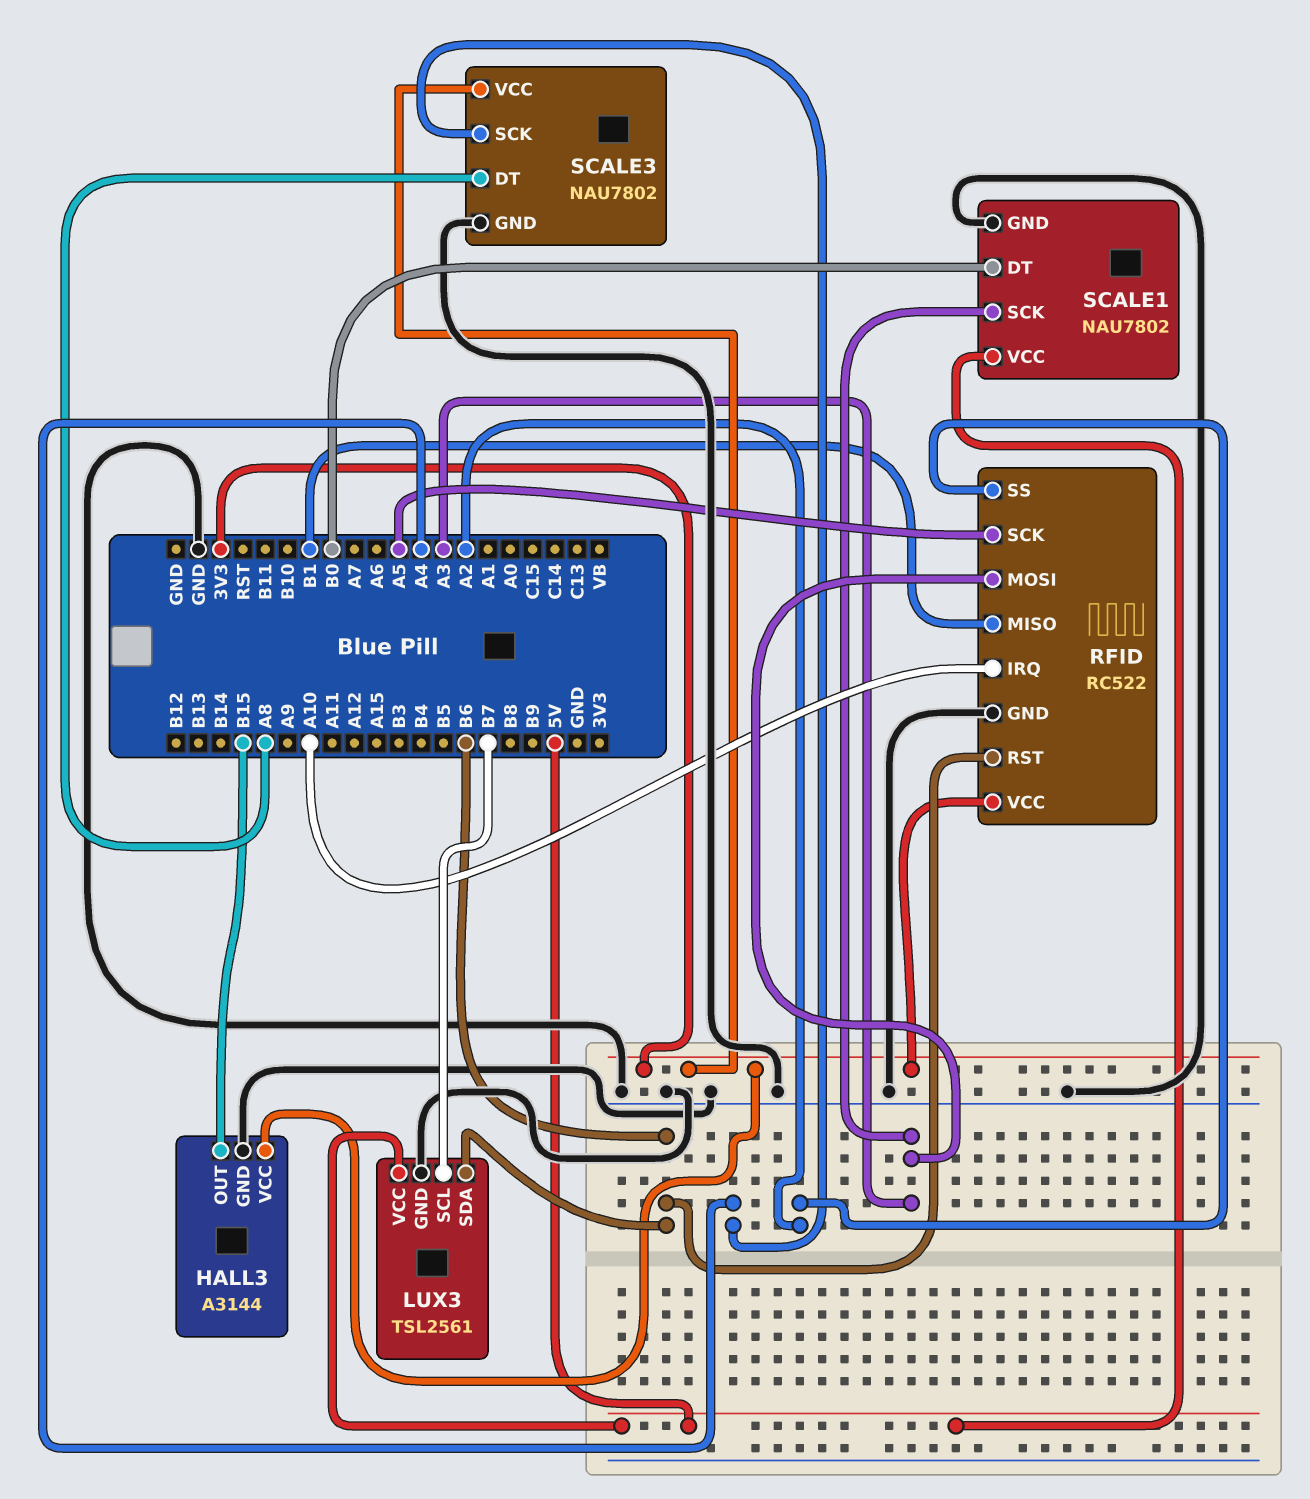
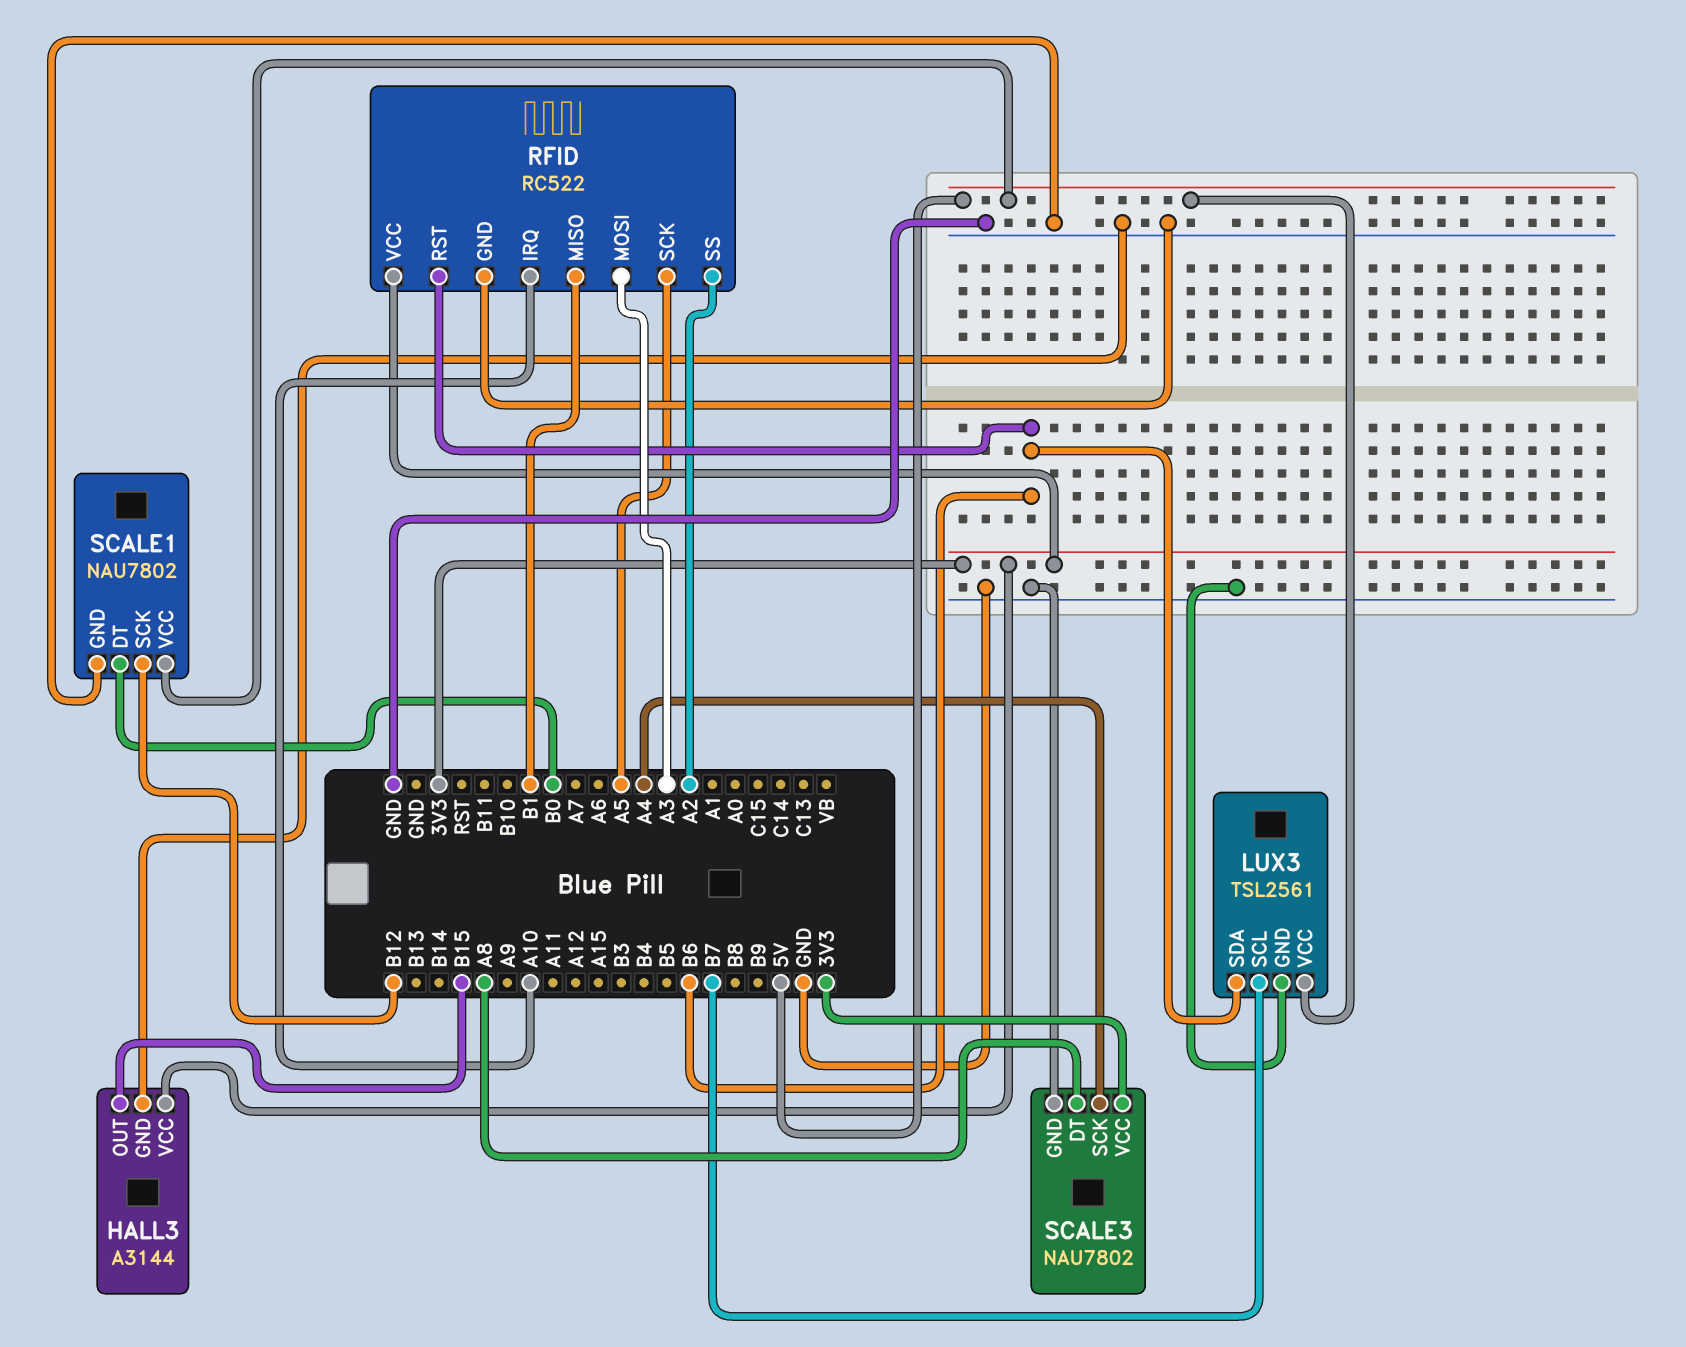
SCALE1 pin SCK: A3 -> B12

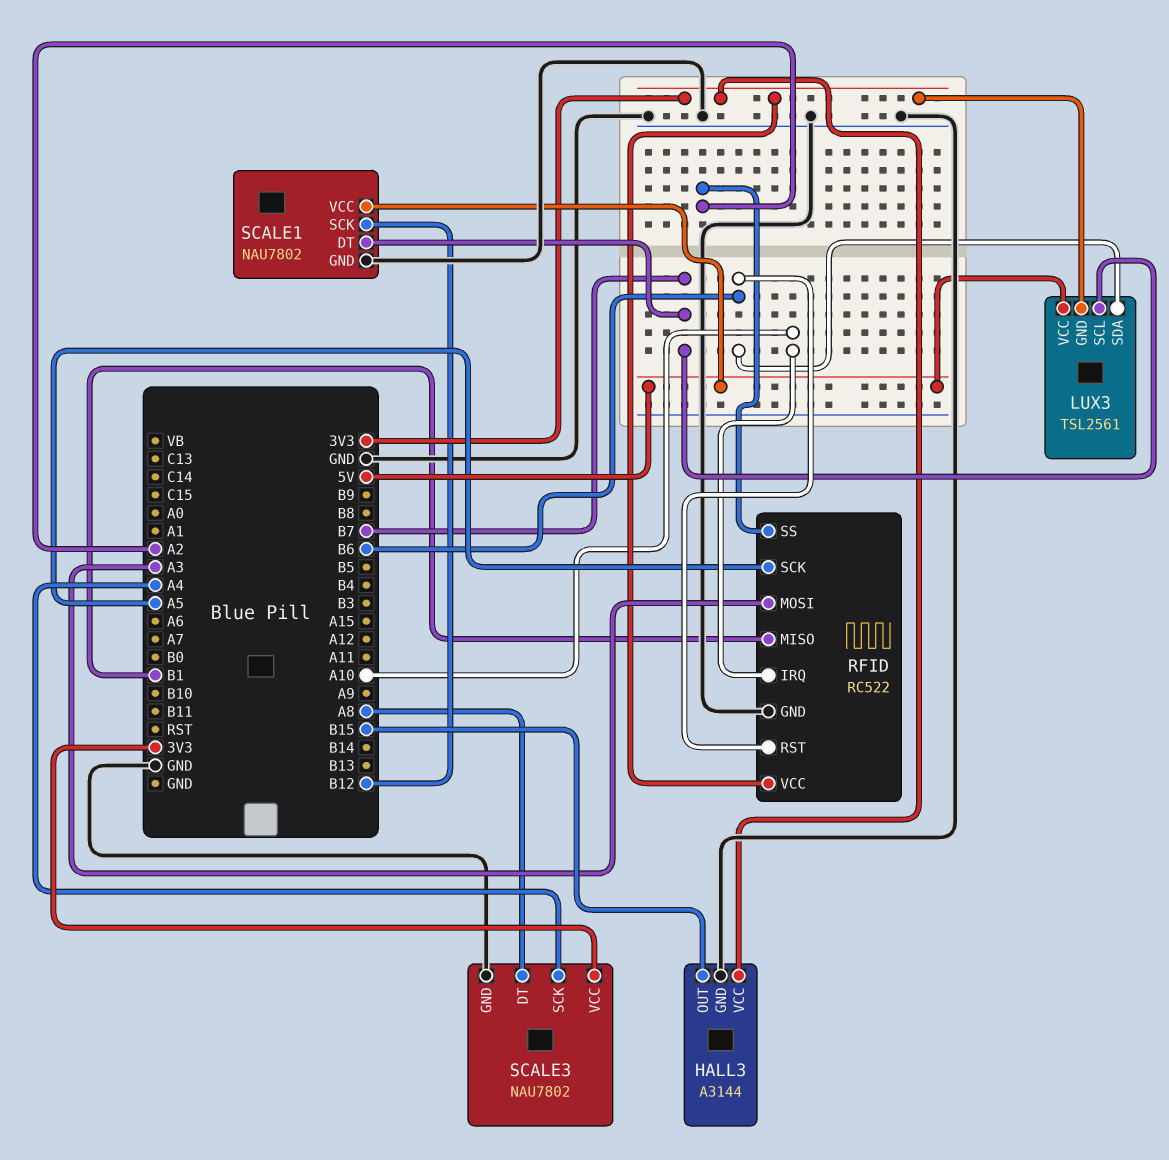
LUX3 pin GND: GND -> 3V3
SCALE1 pin DT: B0 -> B7

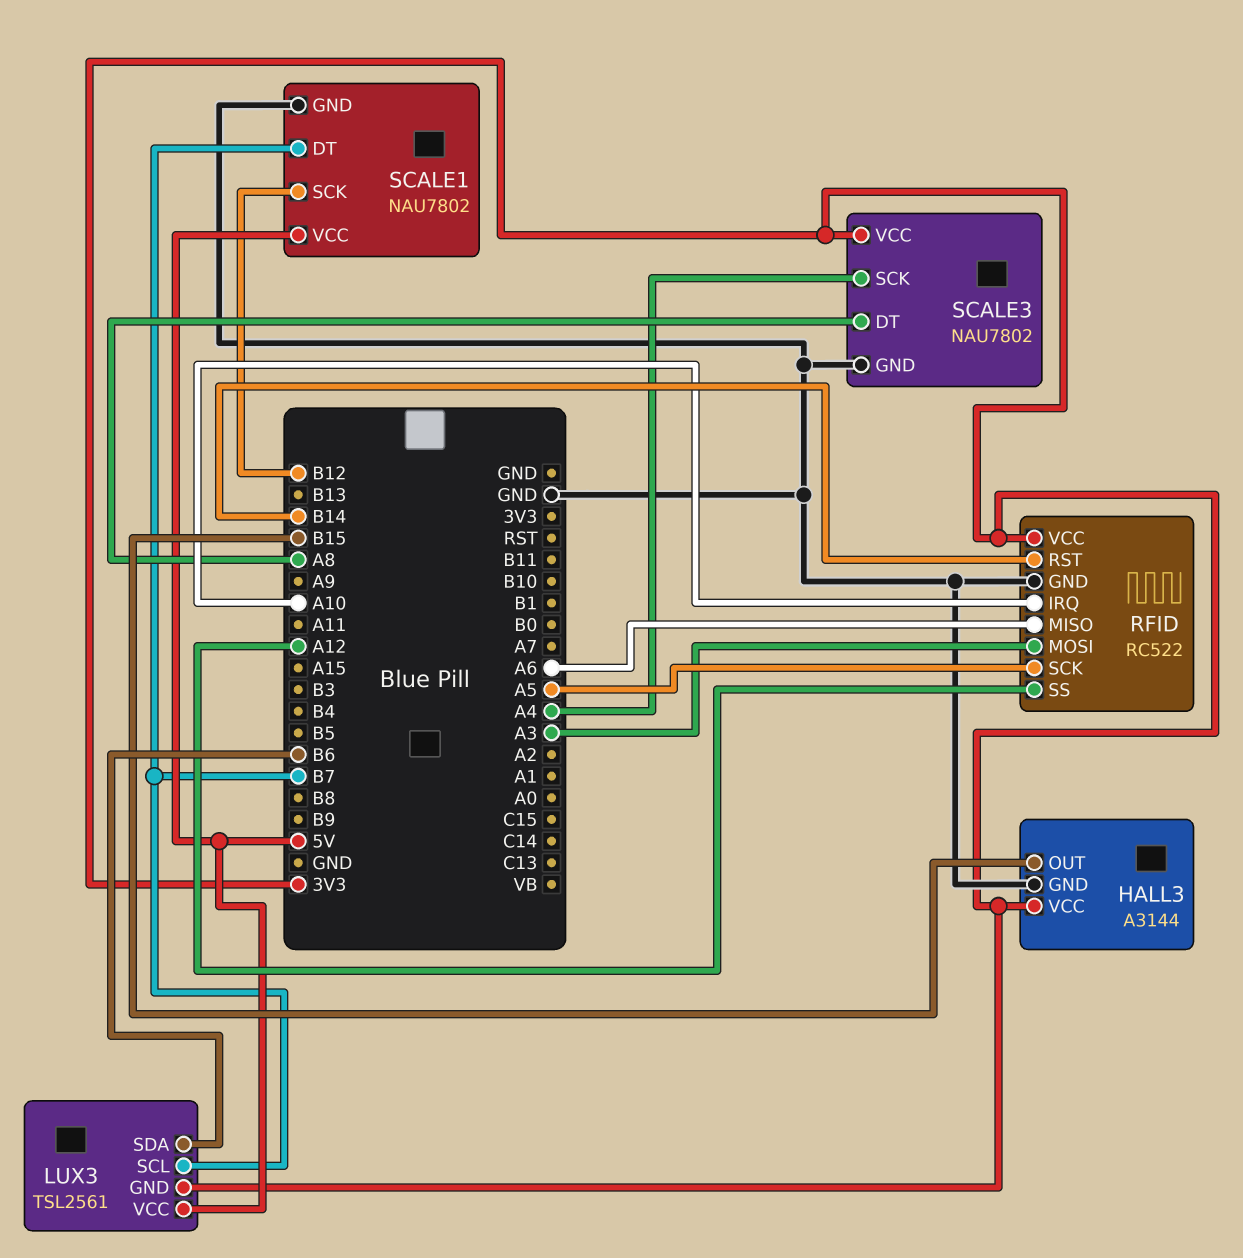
RFID pin MISO: B1 -> A6
RFID pin RST: B6 -> B14
RFID pin SS: A2 -> A12

